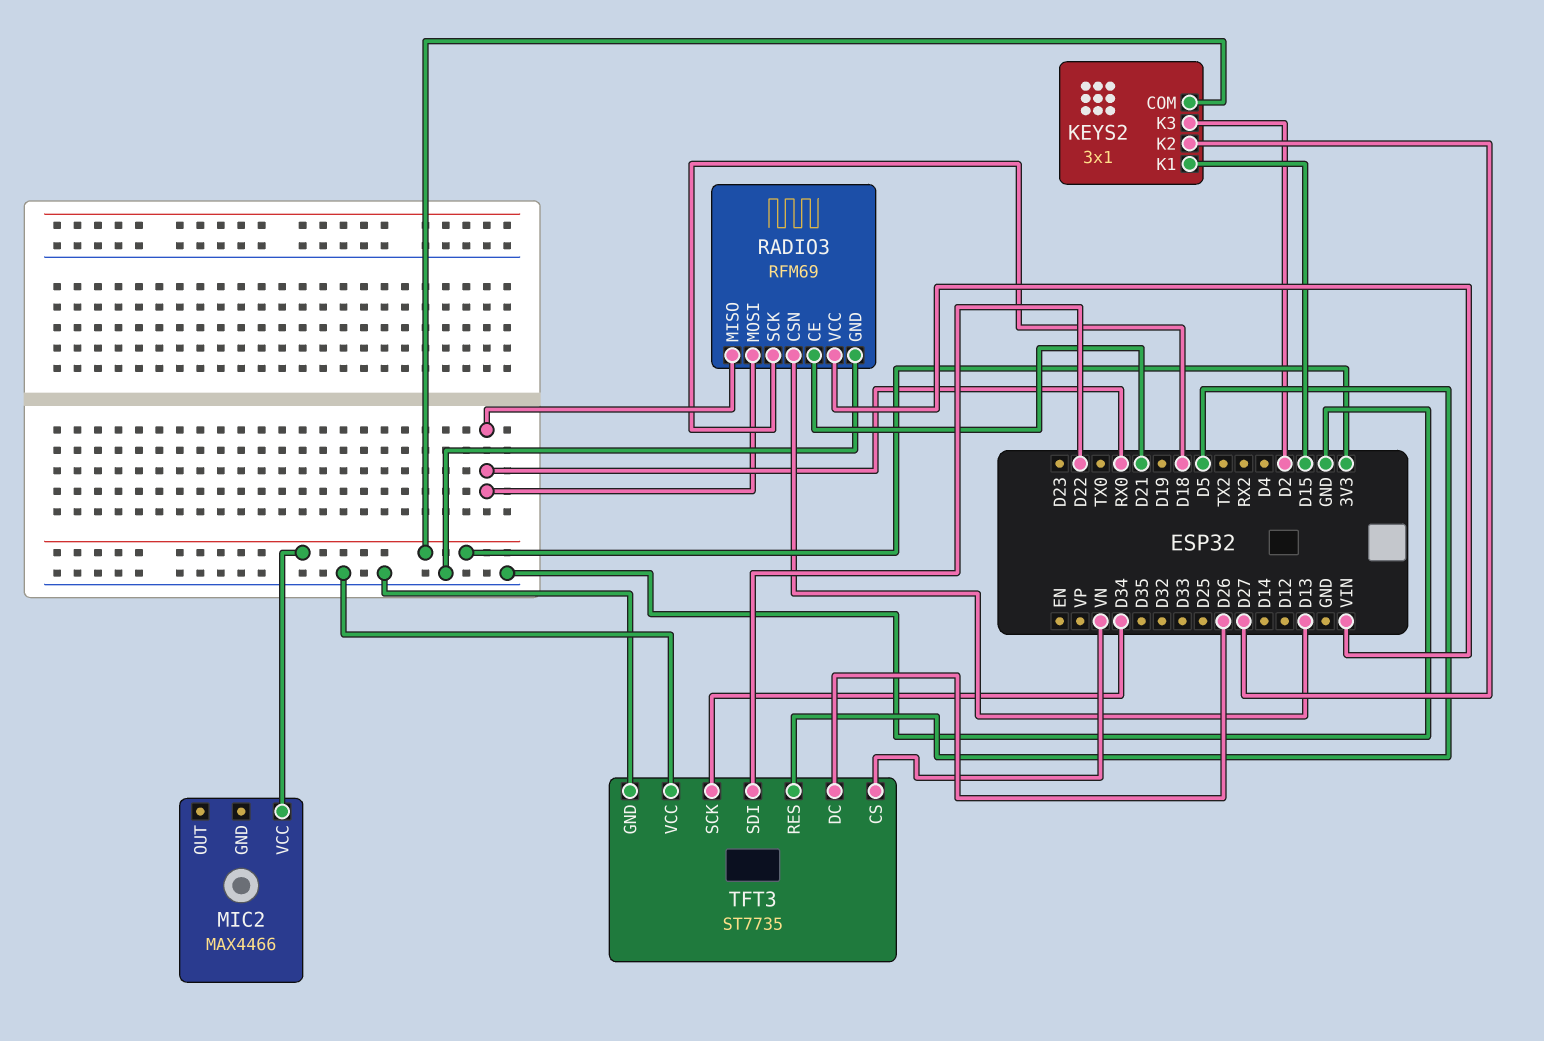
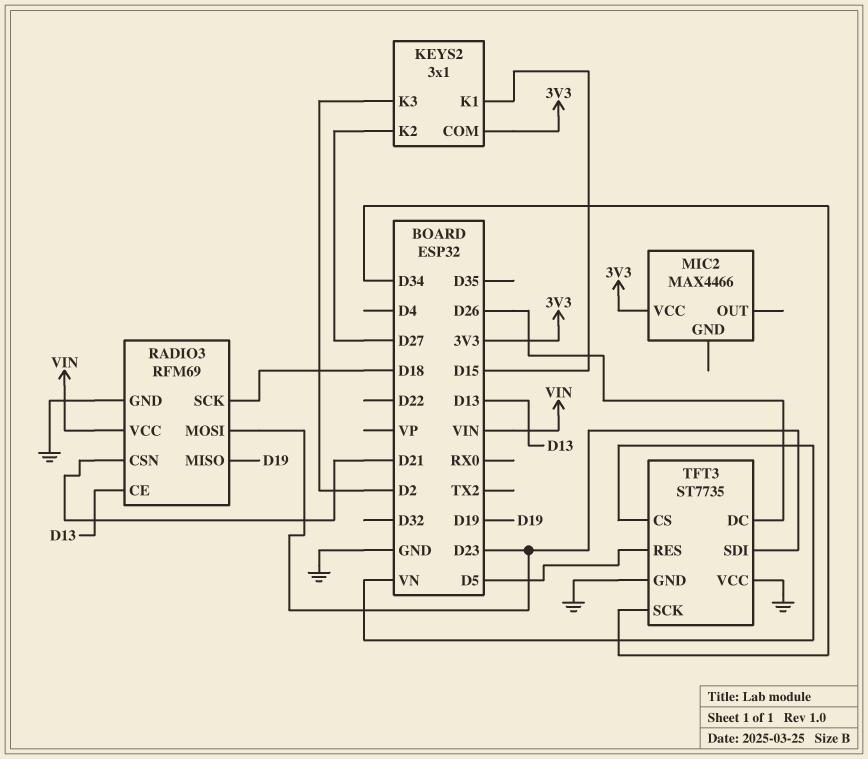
RADIO3 pin CE: D21 -> D13
RADIO3 pin CSN: D13 -> D21
RADIO3 pin MISO: RX0 -> D19
RADIO3 pin MOSI: RX0 -> D23
TFT3 pin SDI: D22 -> D23

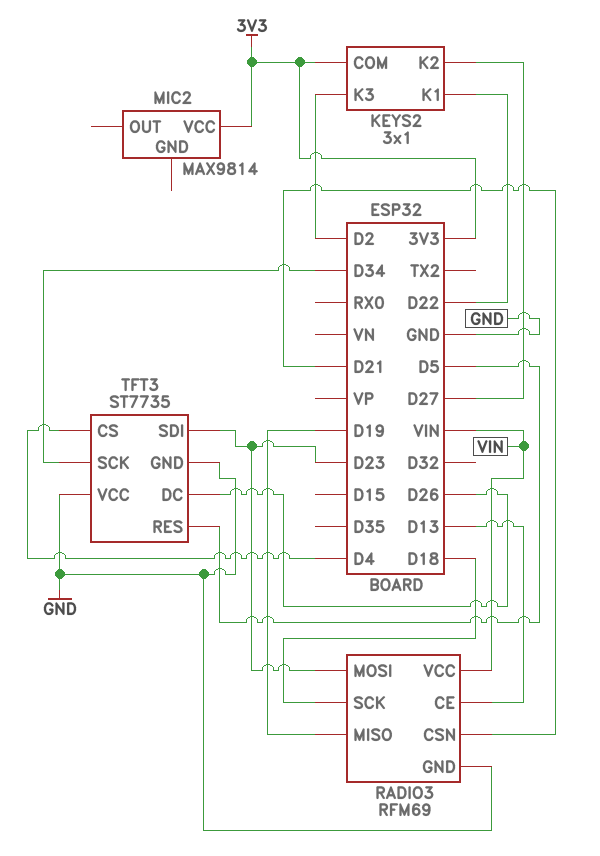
KEYS2 pin K1: D15 -> D22
MIC2: MAX4466 -> MAX9814
TFT3 pin CS: VN -> D4

